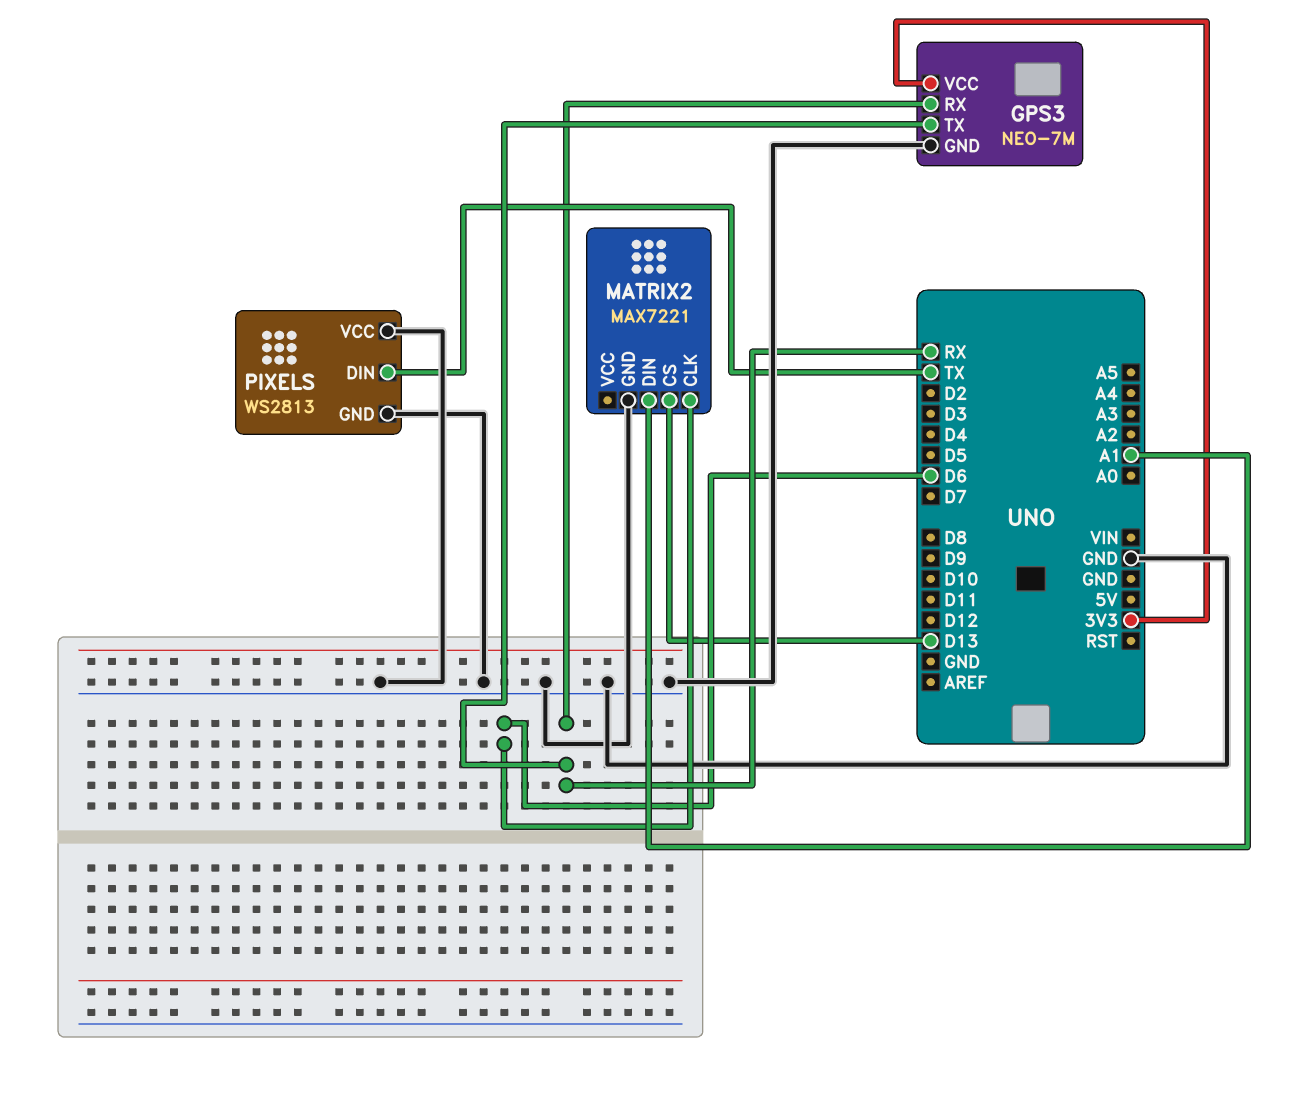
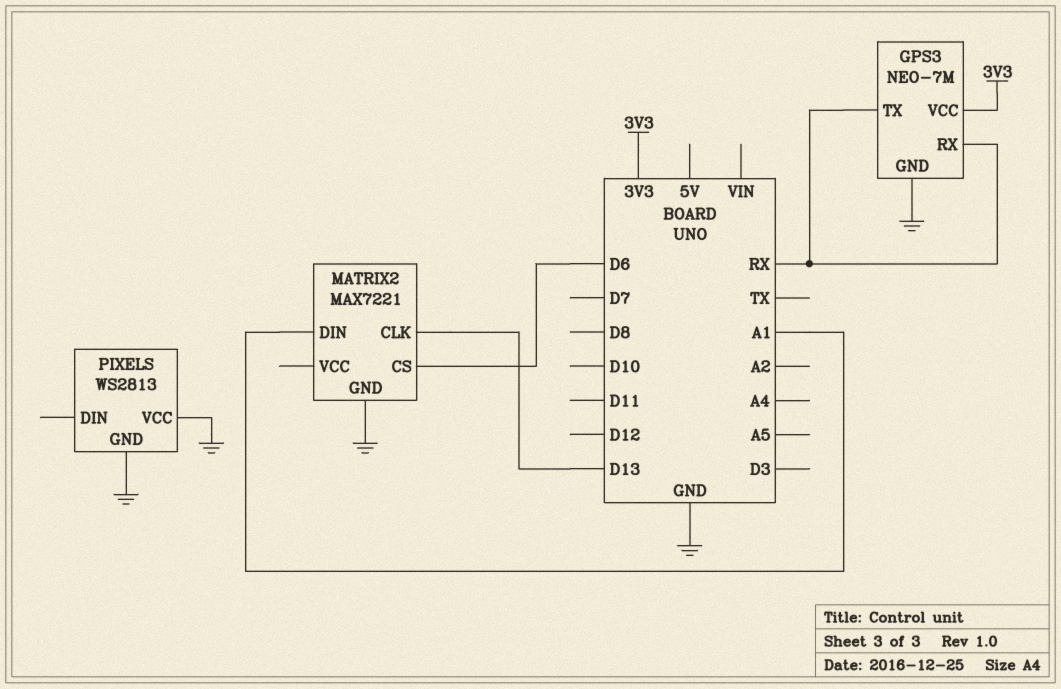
MATRIX2 pin CLK: D6 -> D13
MATRIX2 pin CS: D13 -> D6
PIXELS pin DIN: TX -> none

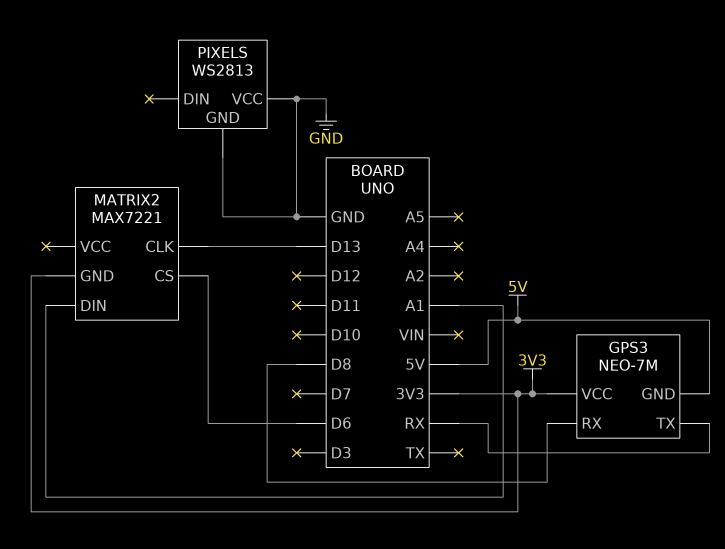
GPS3 pin GND: GND -> 5V
GPS3 pin RX: RX -> D8
MATRIX2 pin GND: GND -> 3V3

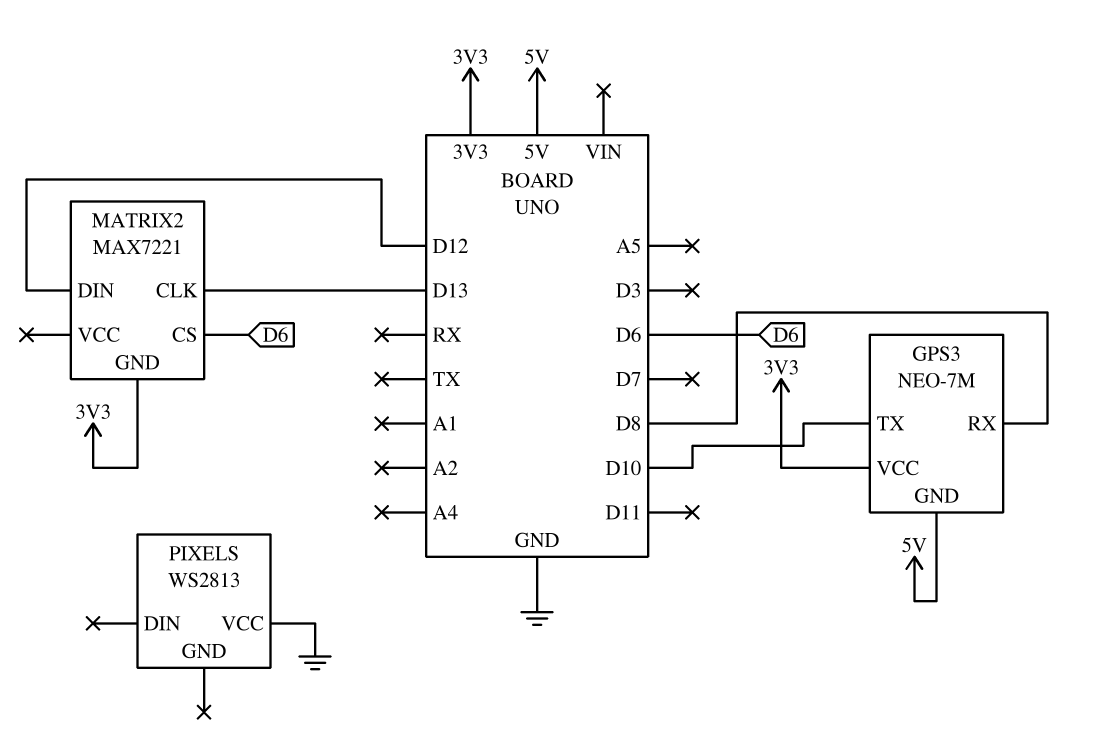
GPS3 pin TX: RX -> D10
MATRIX2 pin DIN: A1 -> D12
PIXELS pin GND: GND -> none

